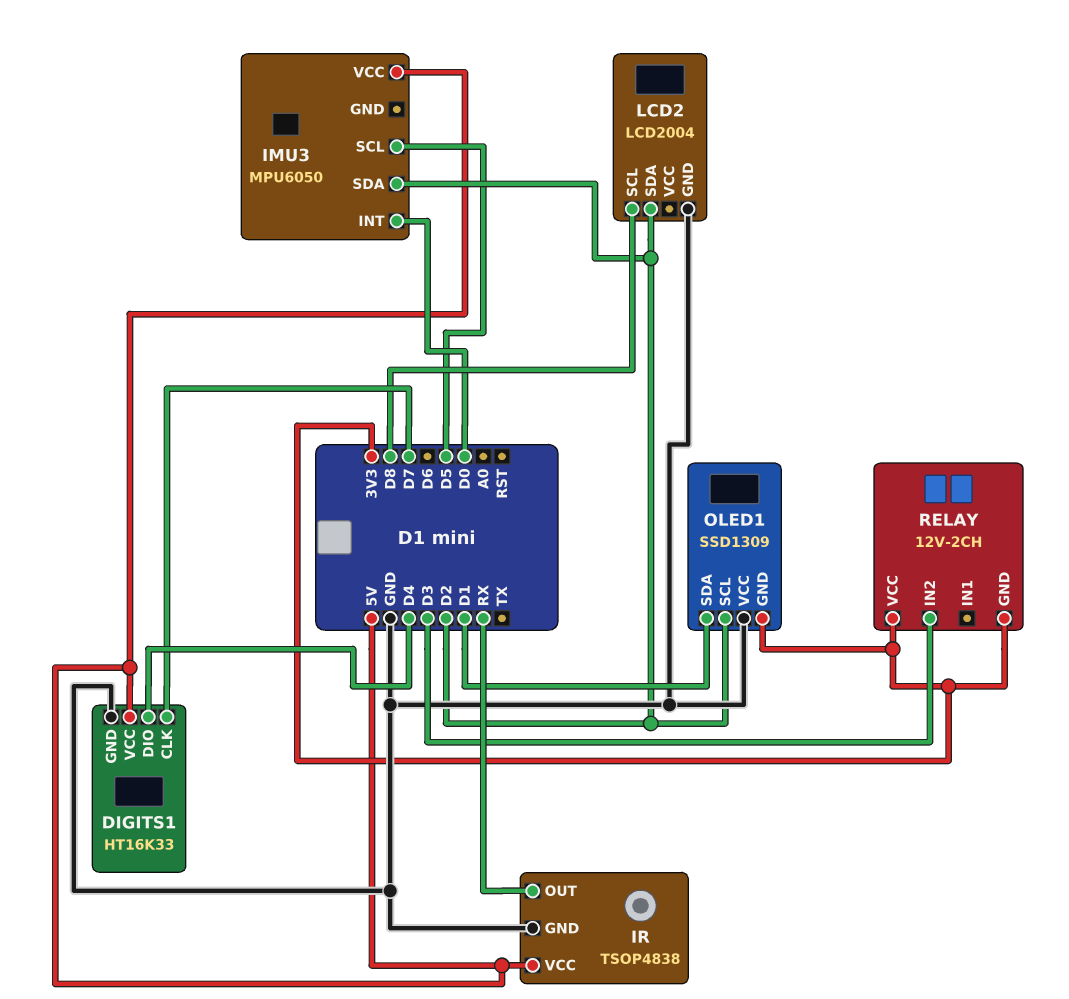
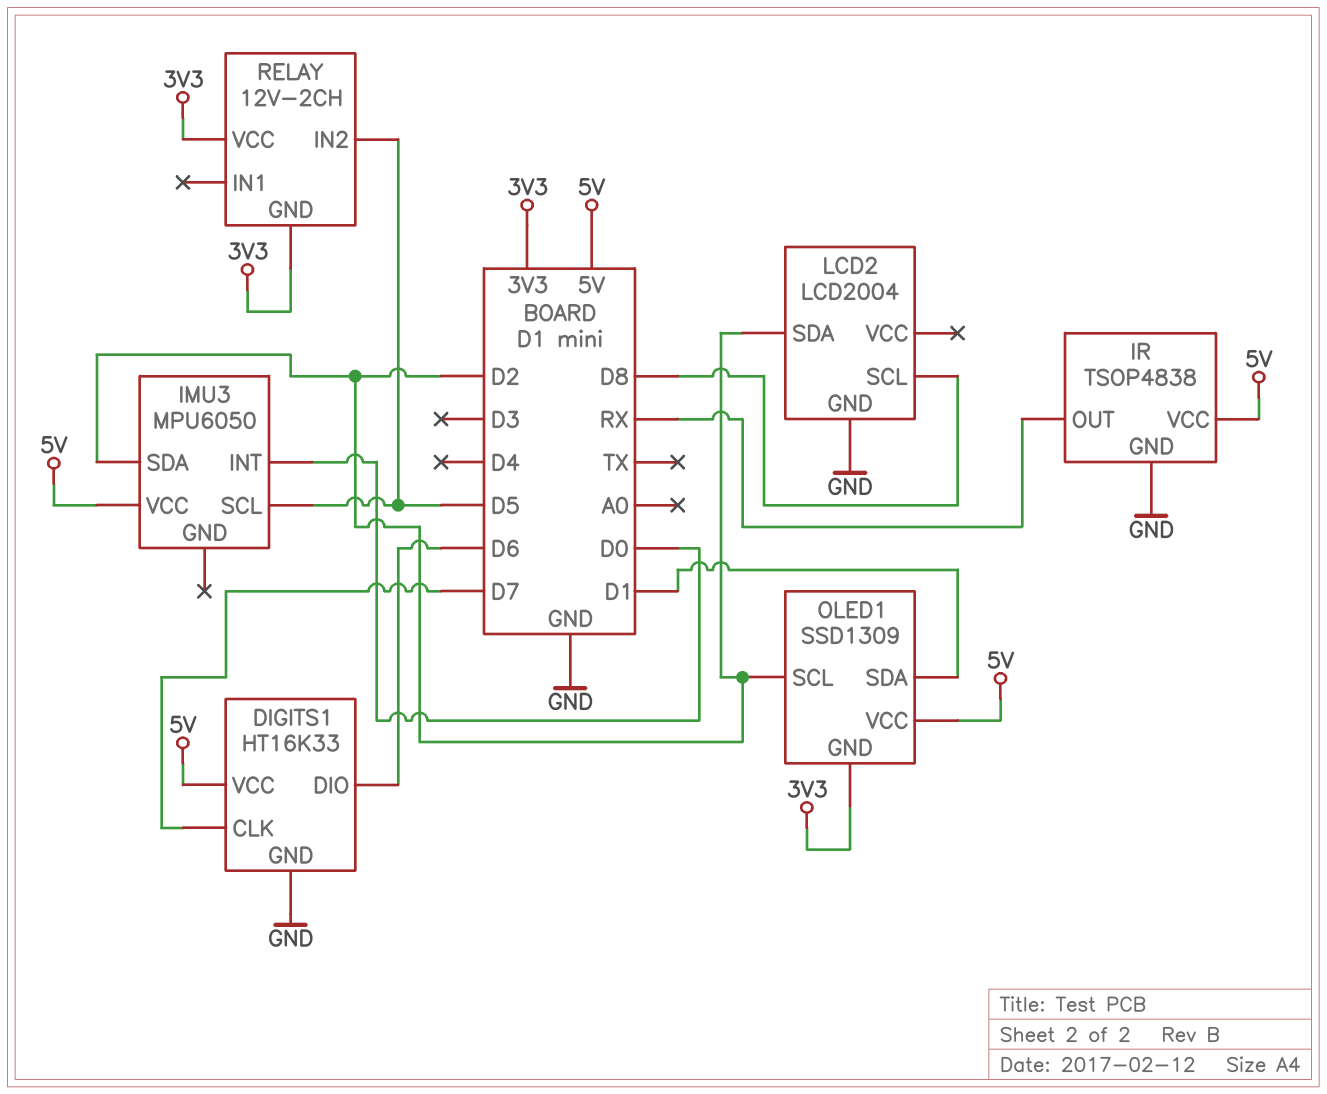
DIGITS1 pin DIO: D4 -> D6
OLED1 pin VCC: GND -> 5V
RELAY pin IN2: D3 -> D5

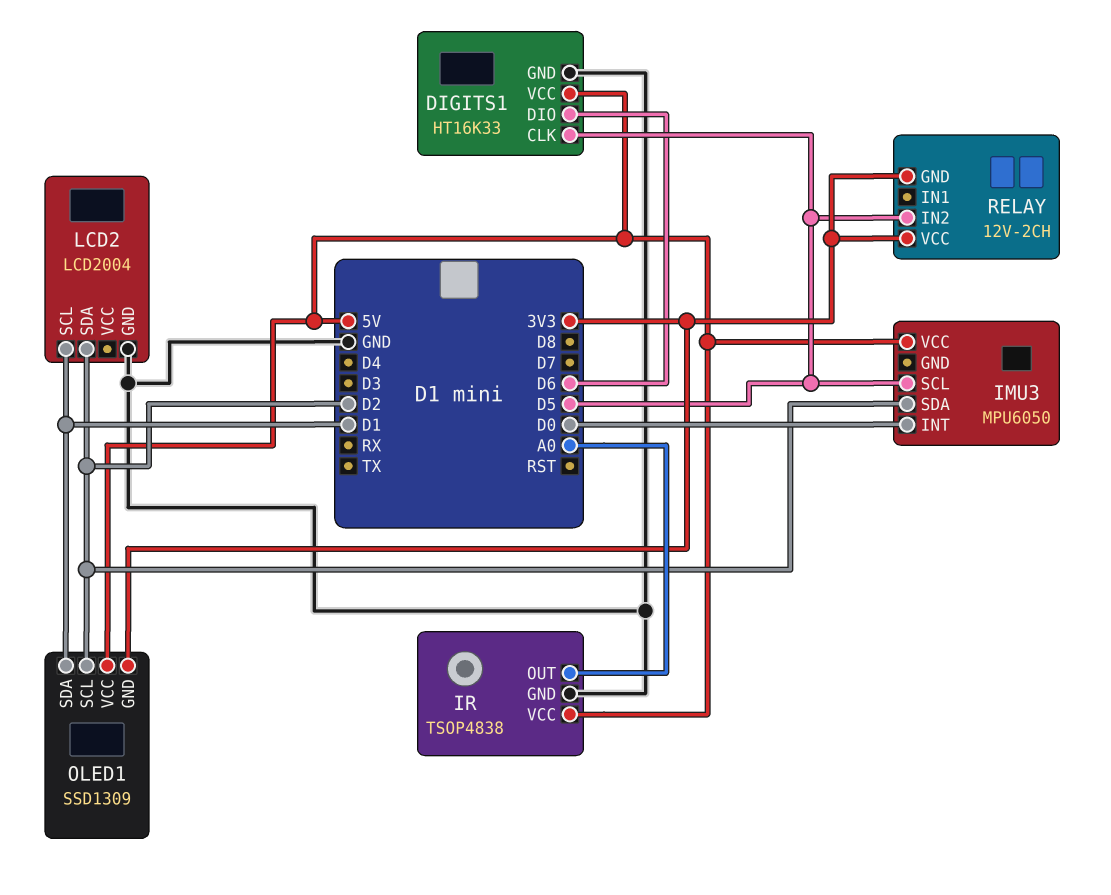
DIGITS1 pin CLK: D7 -> D5
IR pin OUT: RX -> A0
LCD2 pin SCL: D8 -> D1

